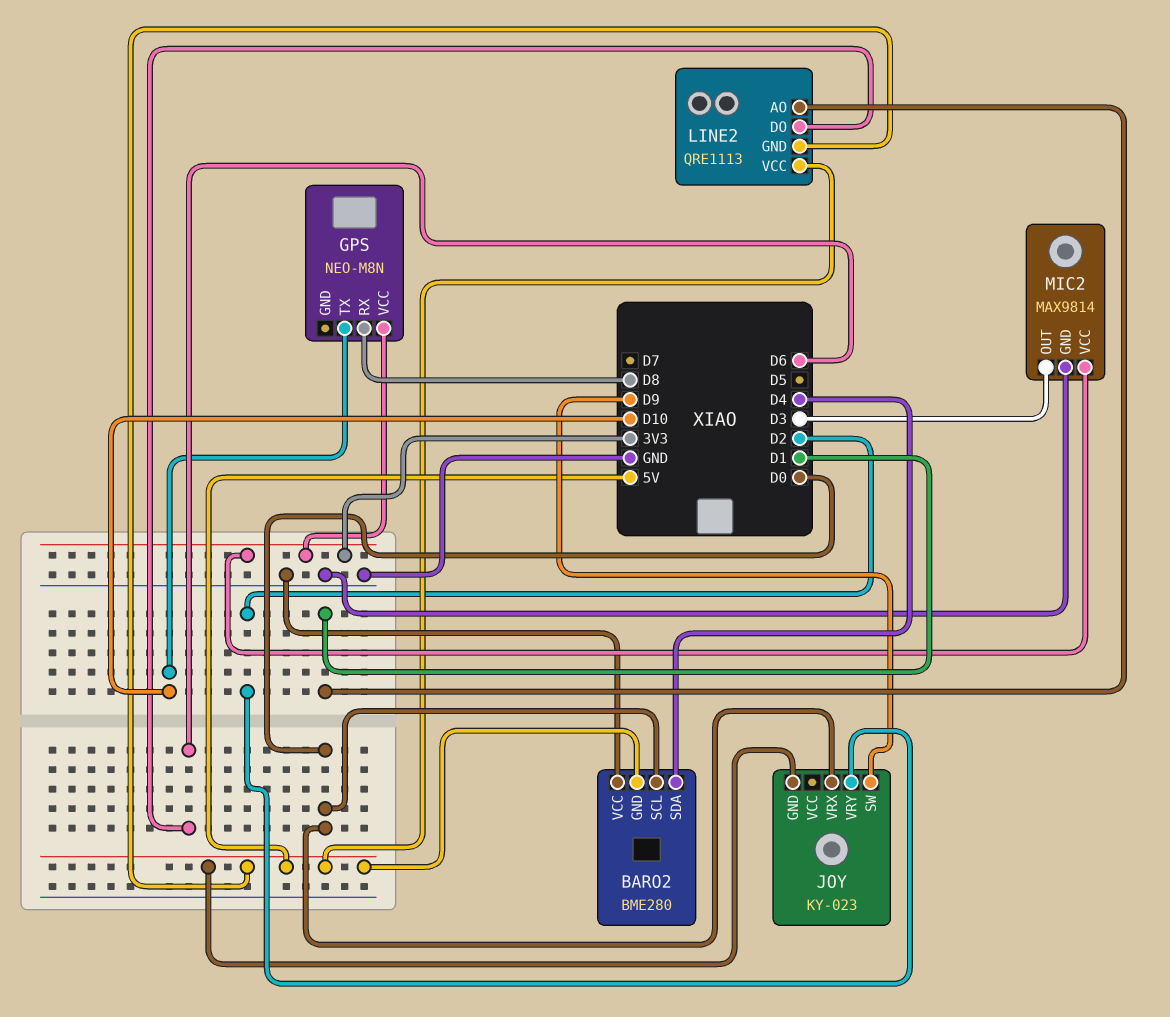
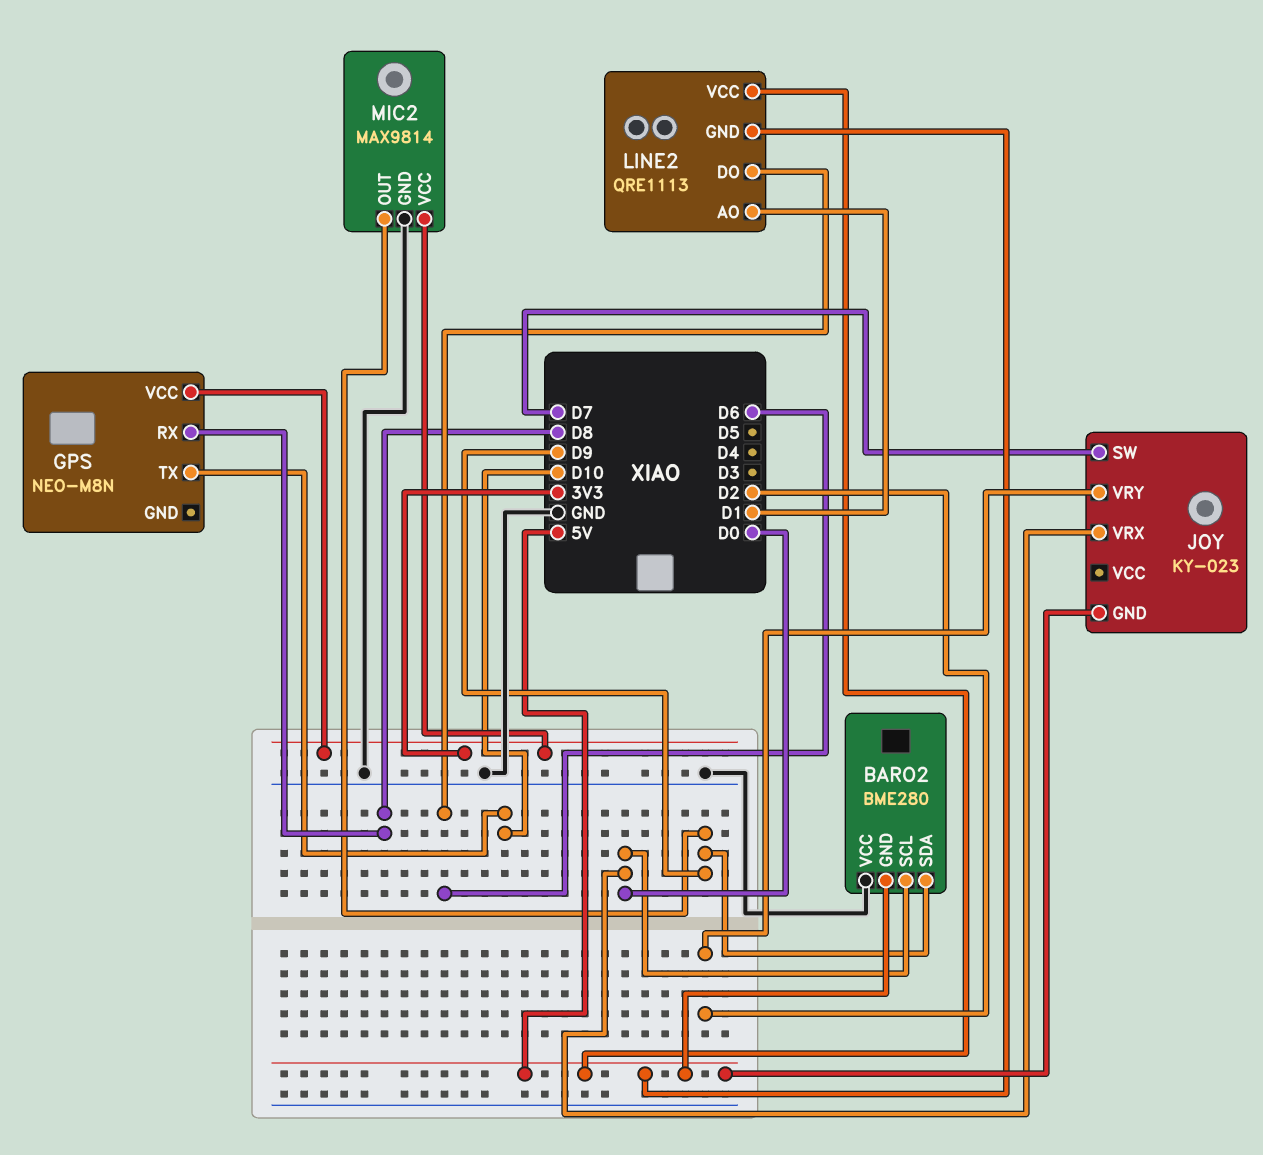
BARO2 pin SDA: D4 -> D9
JOY pin SW: D9 -> D7
MIC2 pin OUT: D3 -> D9

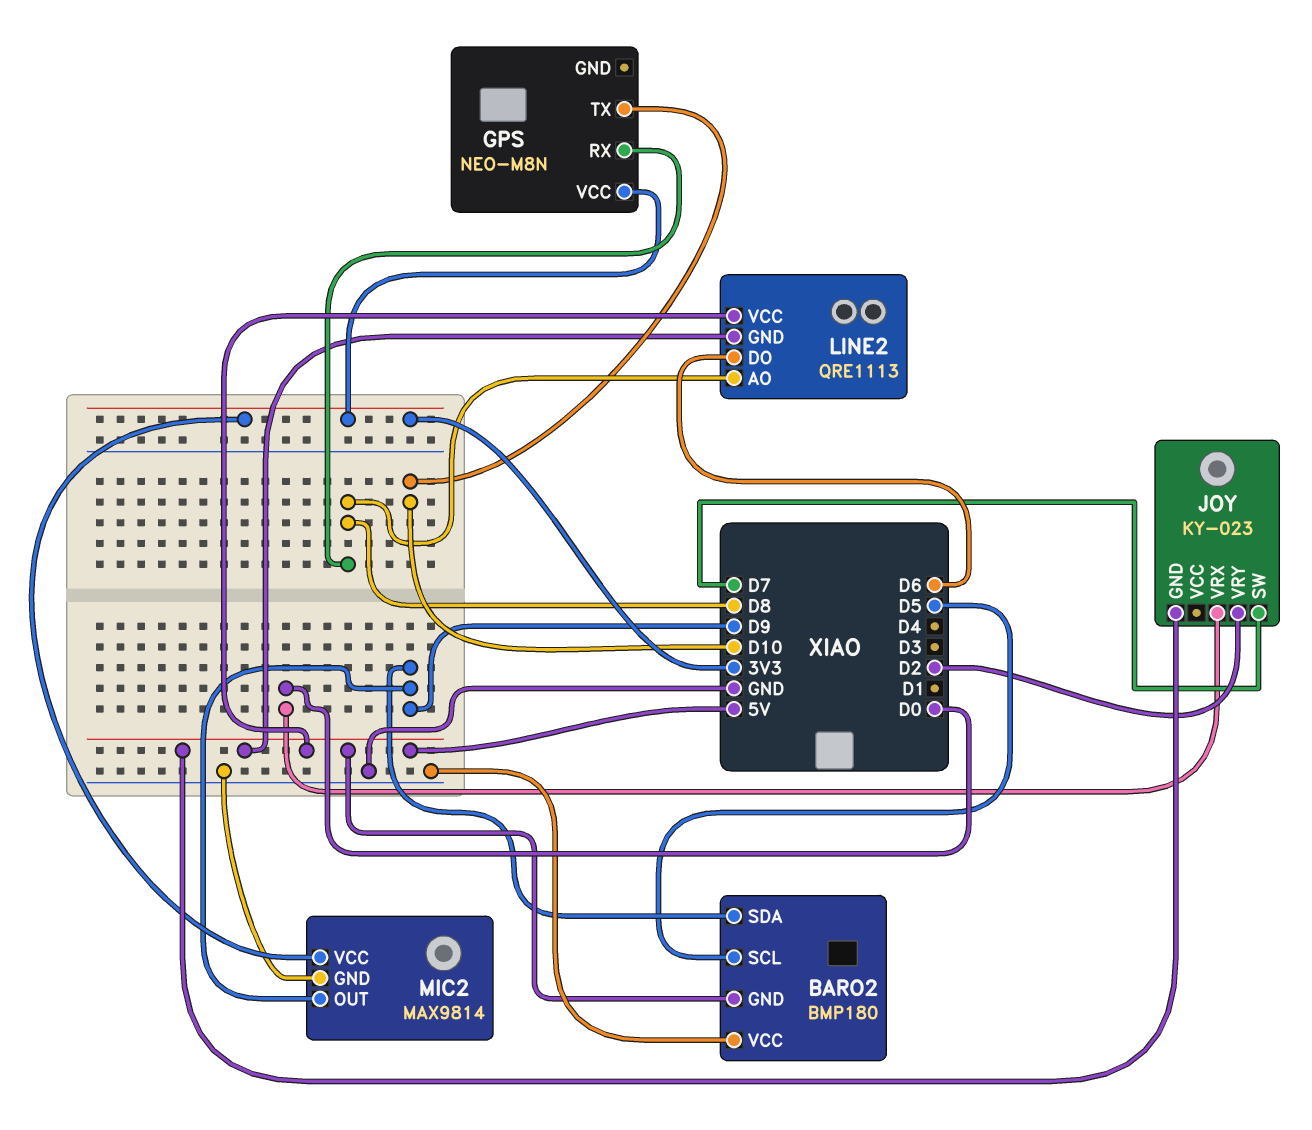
BARO2: BME280 -> BMP180
BARO2 pin SCL: D0 -> D5
LINE2 pin AO: D1 -> D8

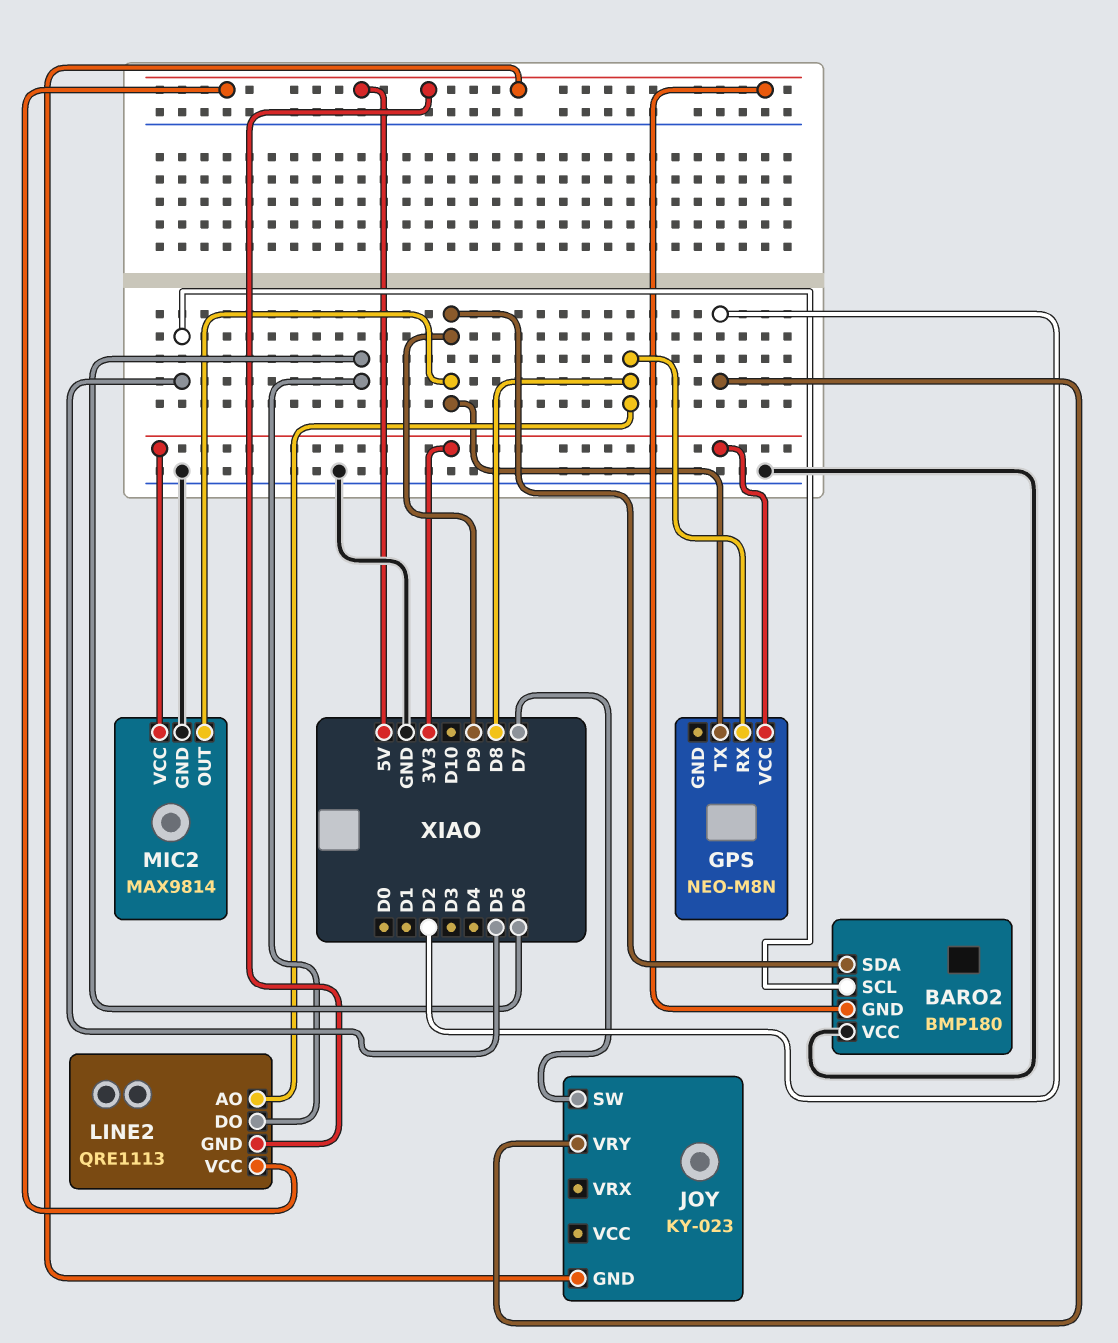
GPS pin TX: D10 -> D9
JOY pin VRX: D0 -> none

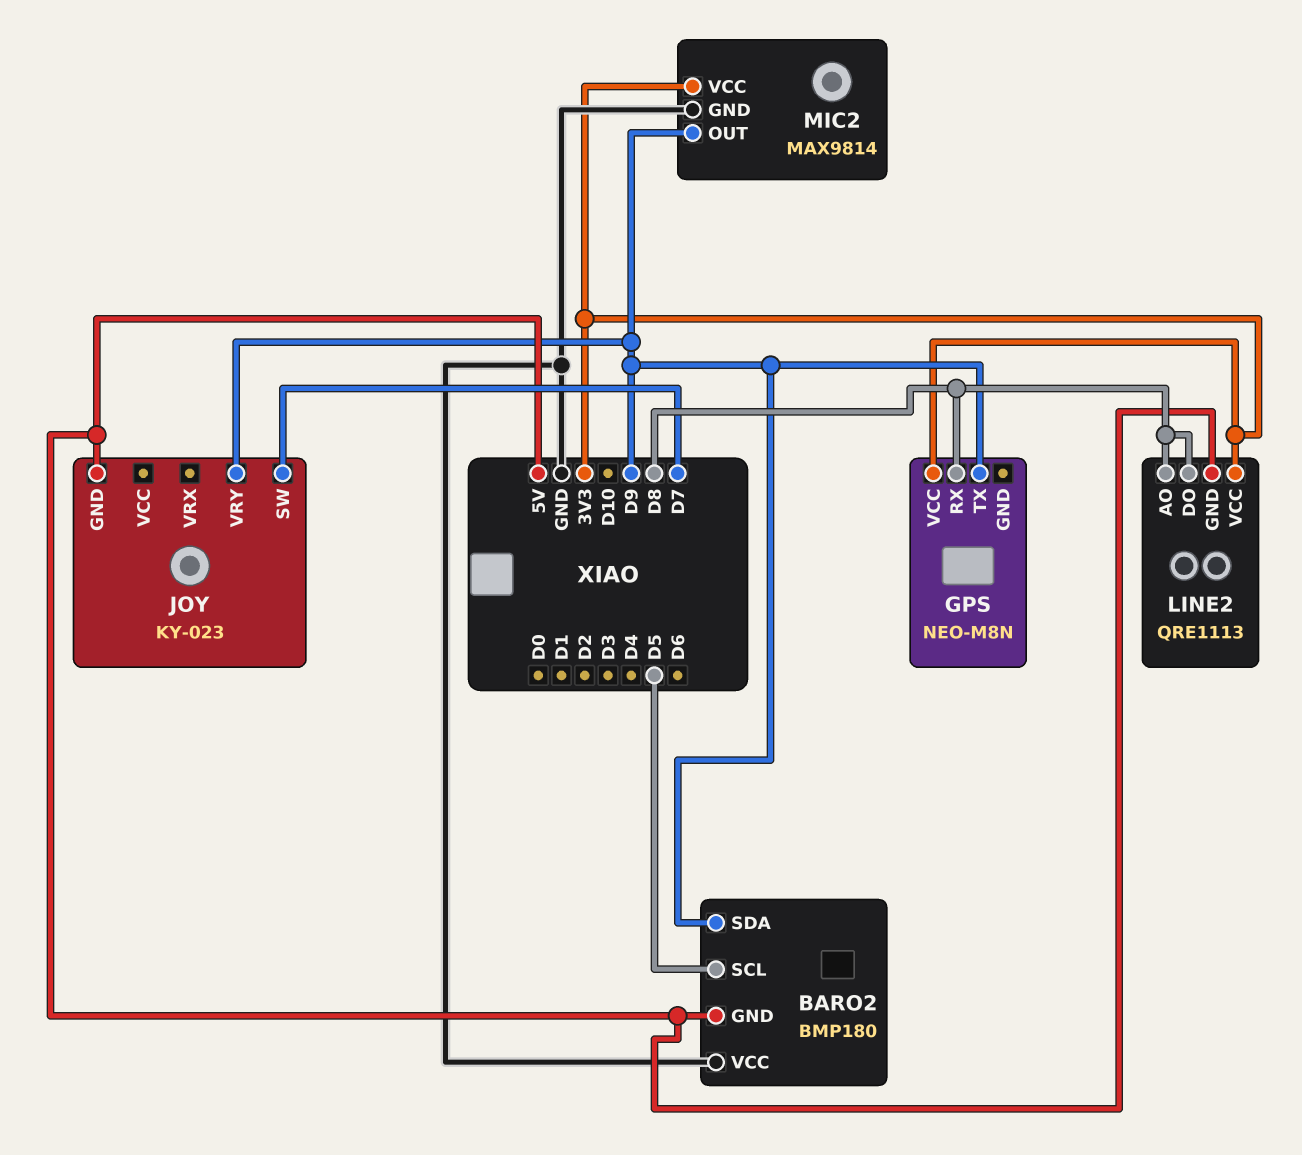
JOY pin VRY: D2 -> D9
LINE2 pin DO: D6 -> D8
LINE2 pin VCC: 5V -> 3V3

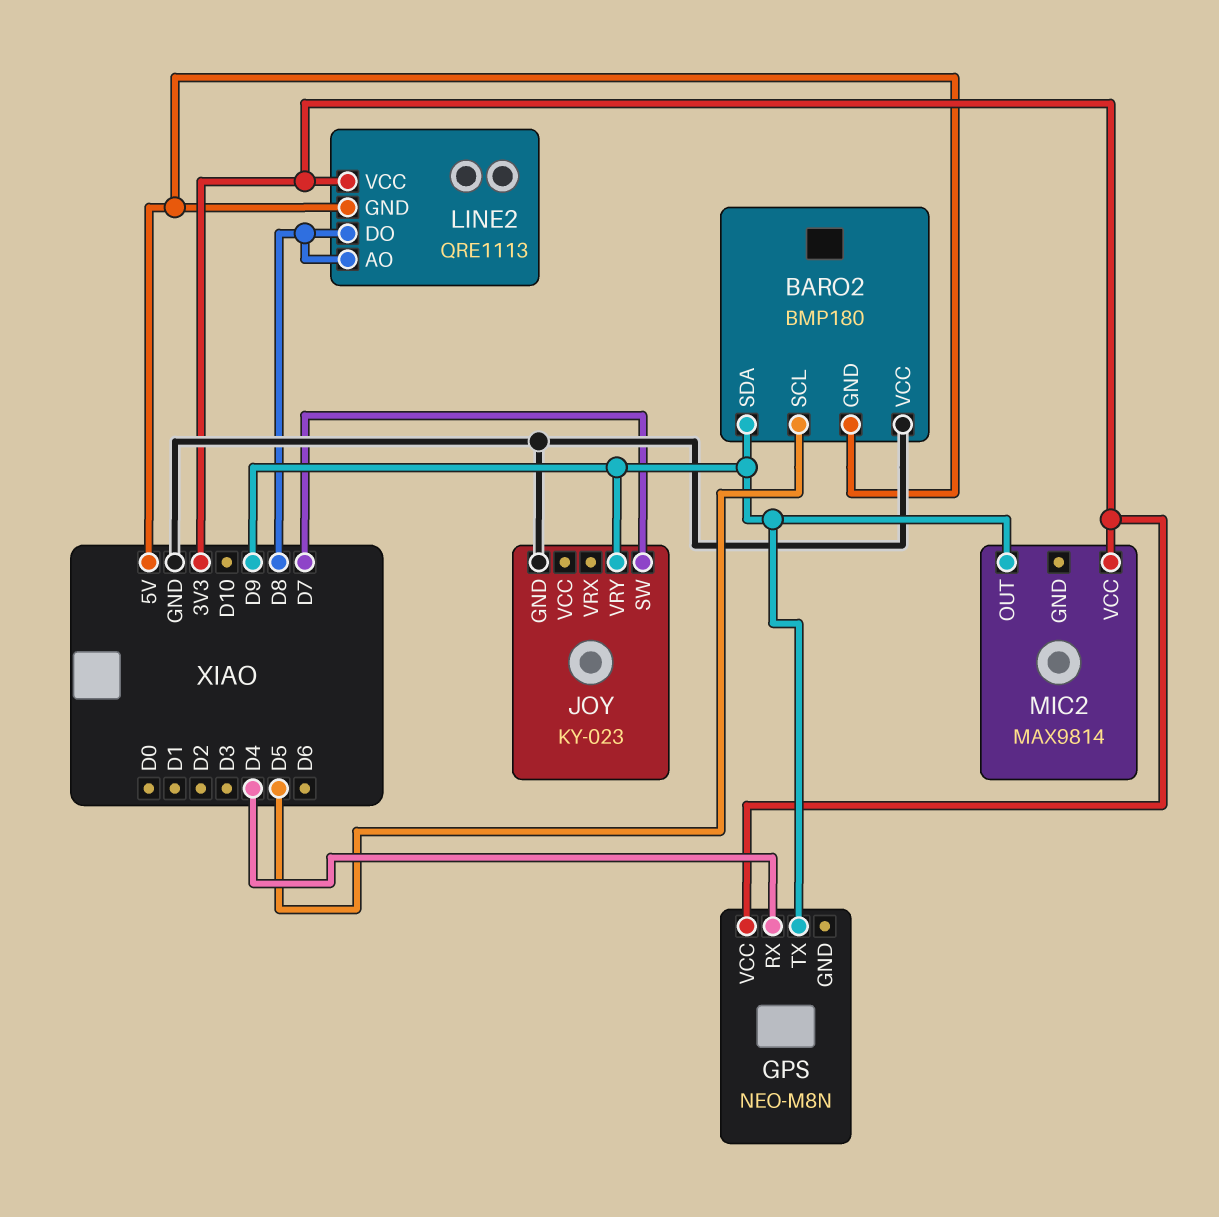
GPS pin RX: D8 -> D4
JOY pin GND: 5V -> GND
MIC2 pin GND: GND -> none

